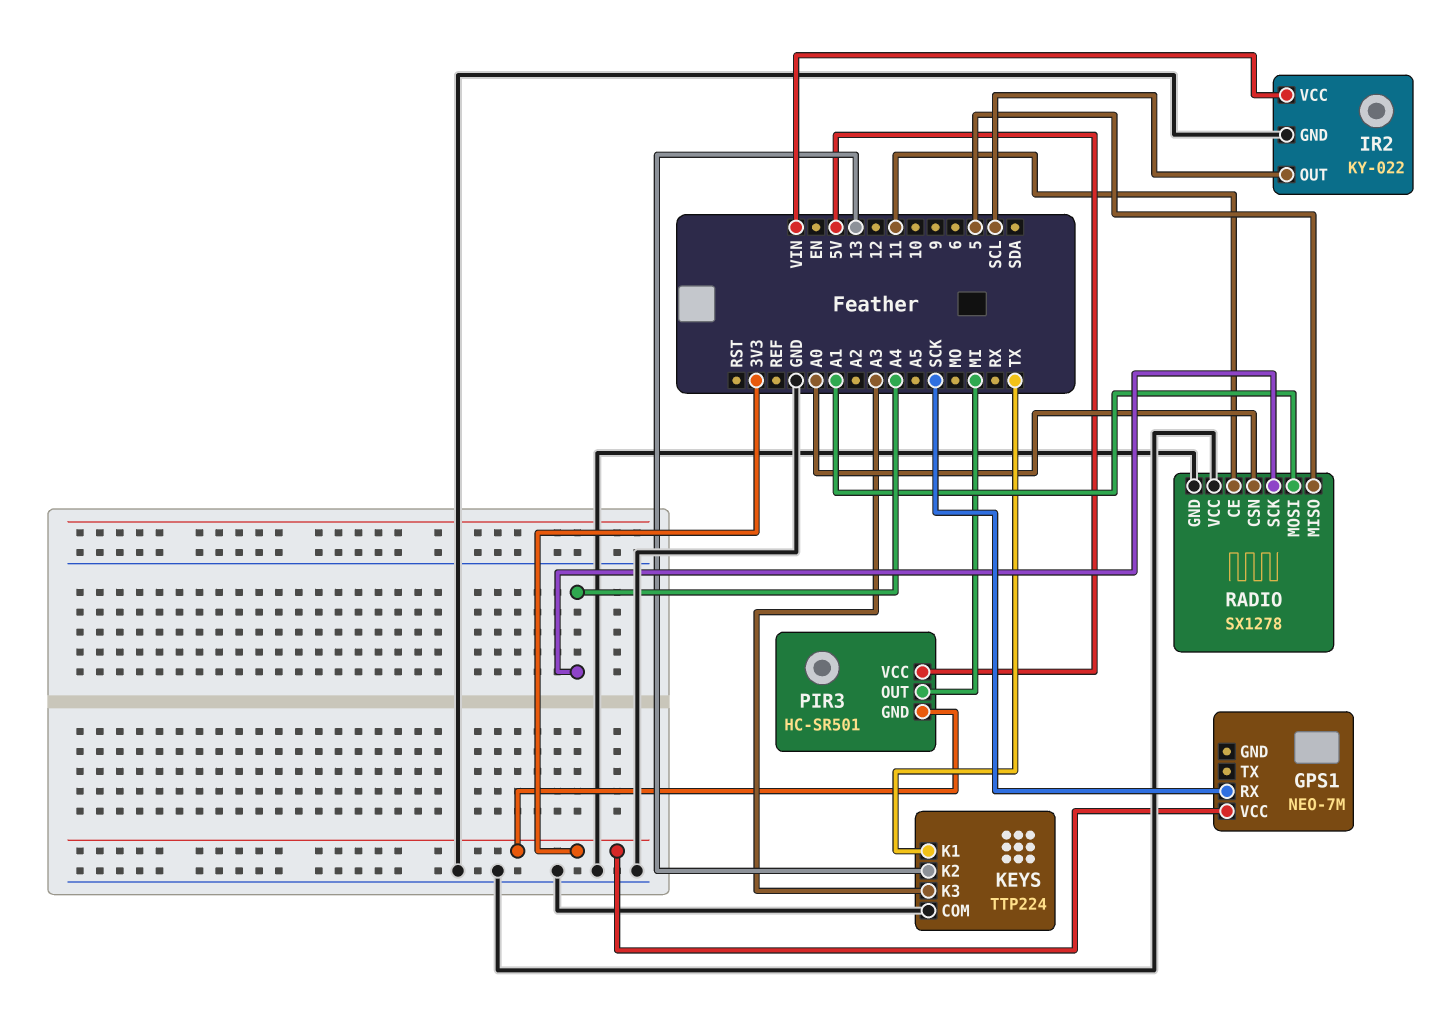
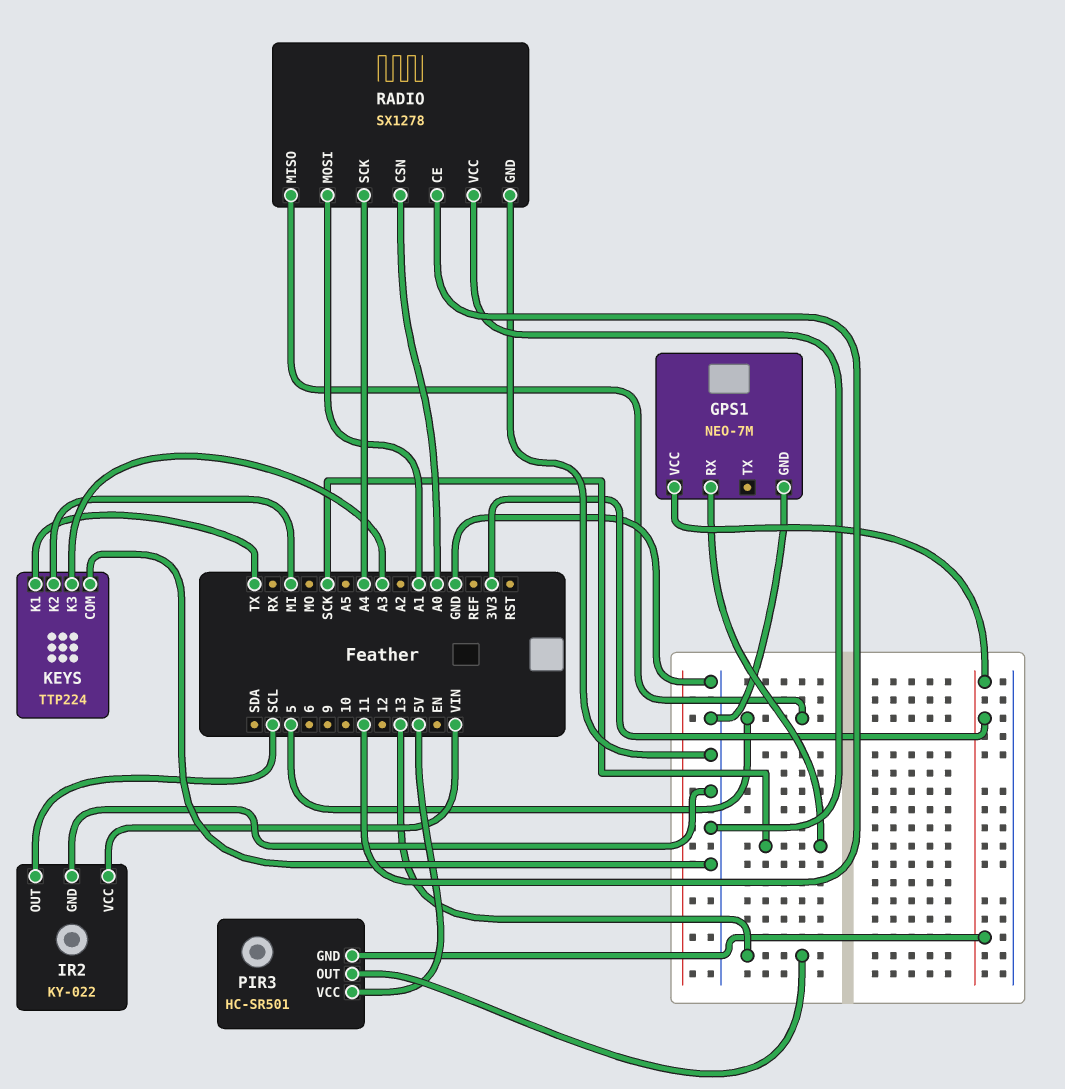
GPS1 pin GND: none -> GND
KEYS pin K2: 13 -> MI
PIR3 pin OUT: MI -> 13

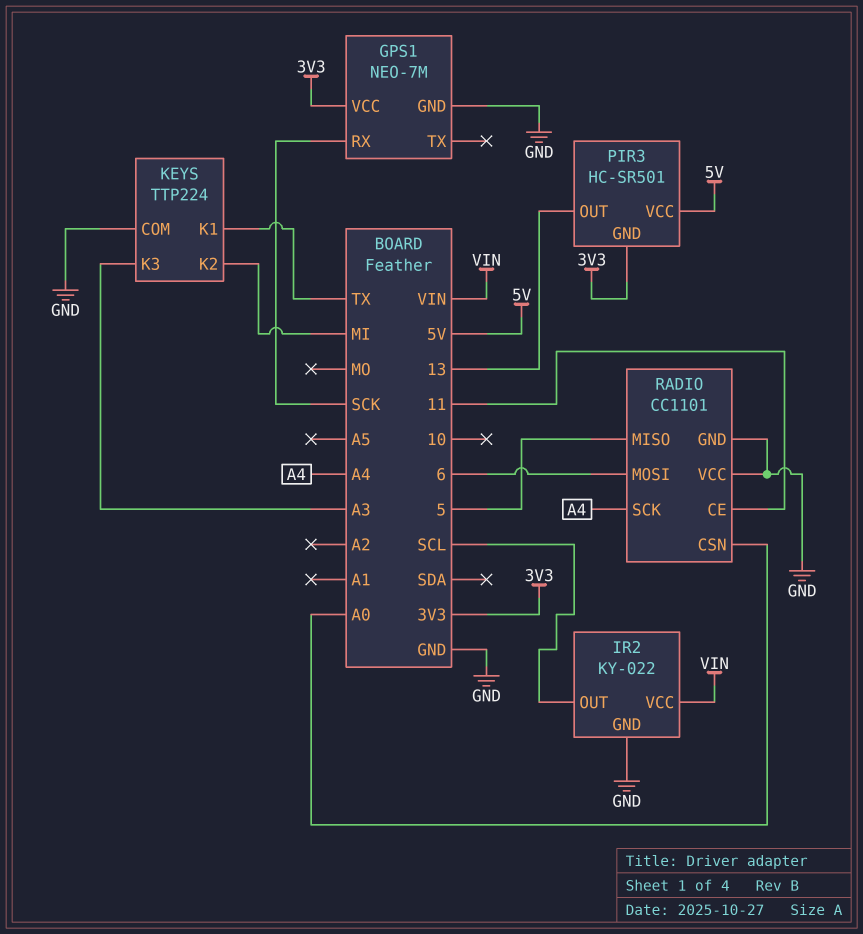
RADIO: SX1278 -> CC1101
RADIO pin MOSI: A1 -> 6

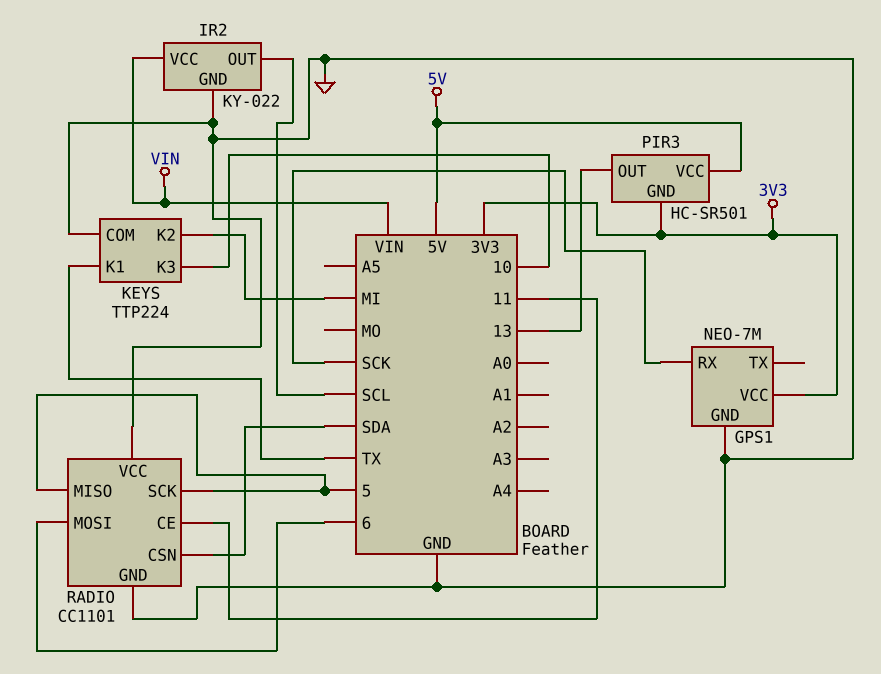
KEYS pin K3: A3 -> 10
RADIO pin CSN: A0 -> SDA
RADIO pin SCK: A4 -> 5

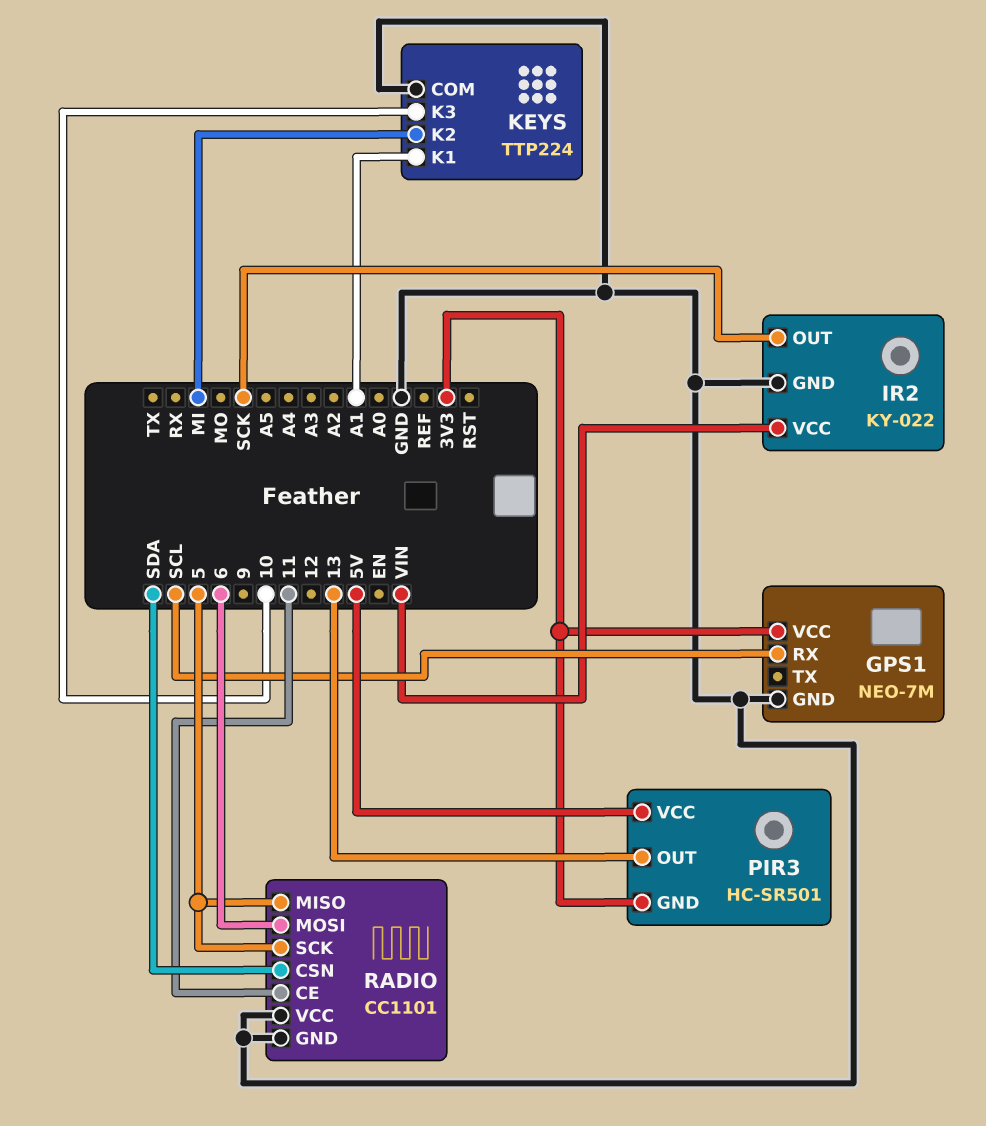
GPS1 pin RX: SCK -> SCL
IR2 pin OUT: SCL -> SCK
KEYS pin K1: TX -> A1

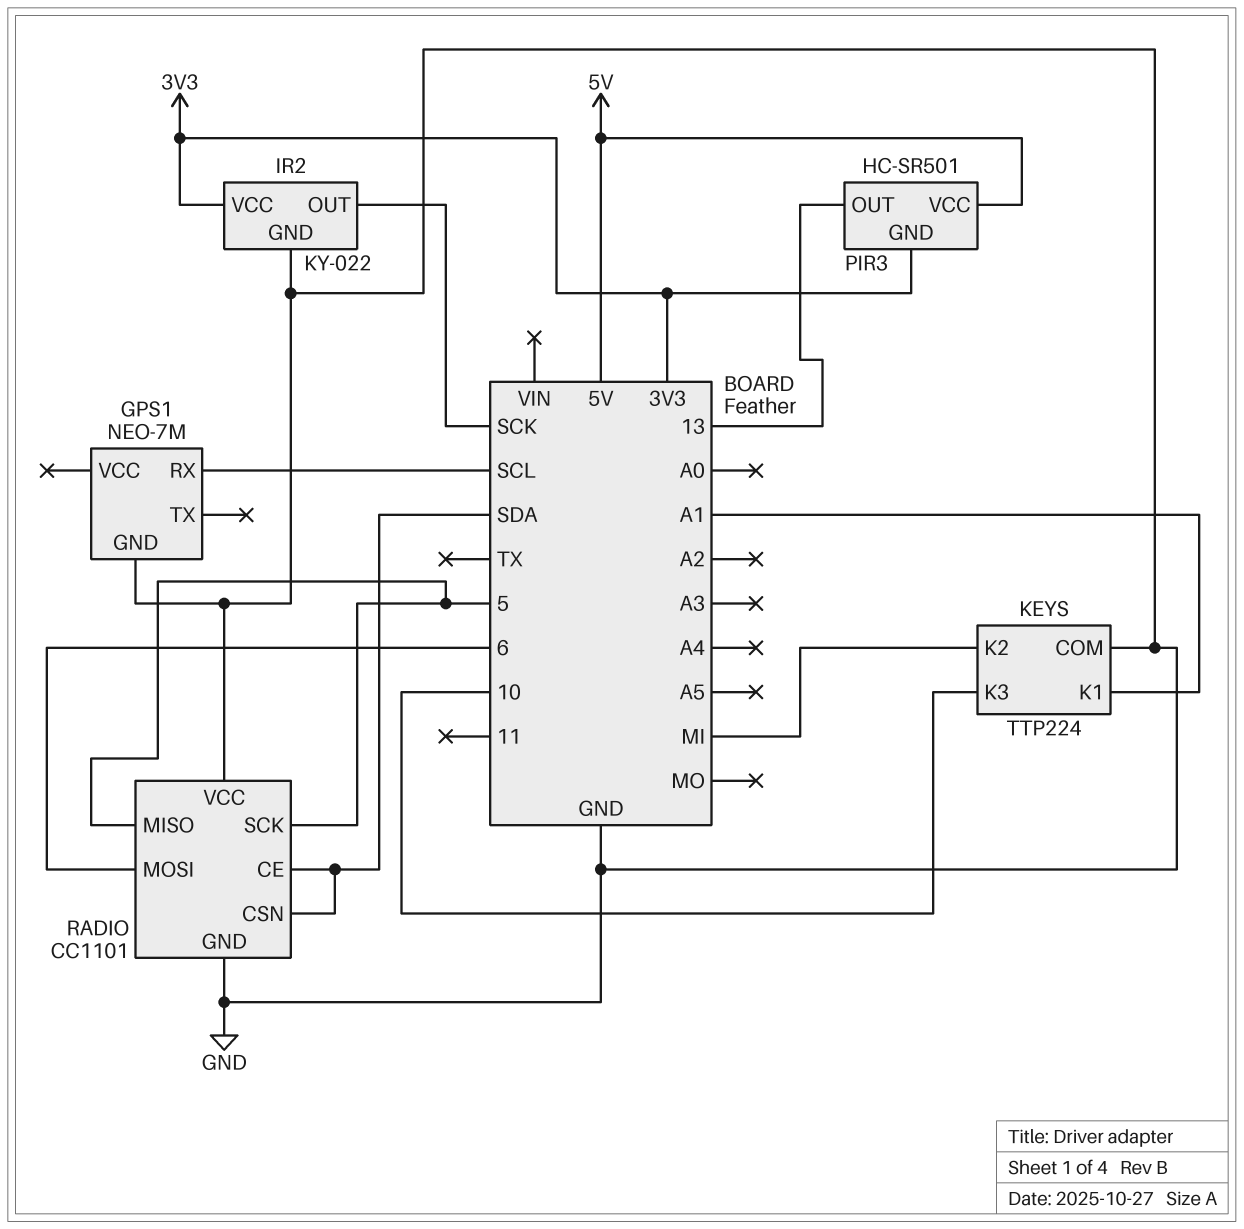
GPS1 pin VCC: 3V3 -> none
IR2 pin VCC: VIN -> 3V3
RADIO pin CE: 11 -> SDA

